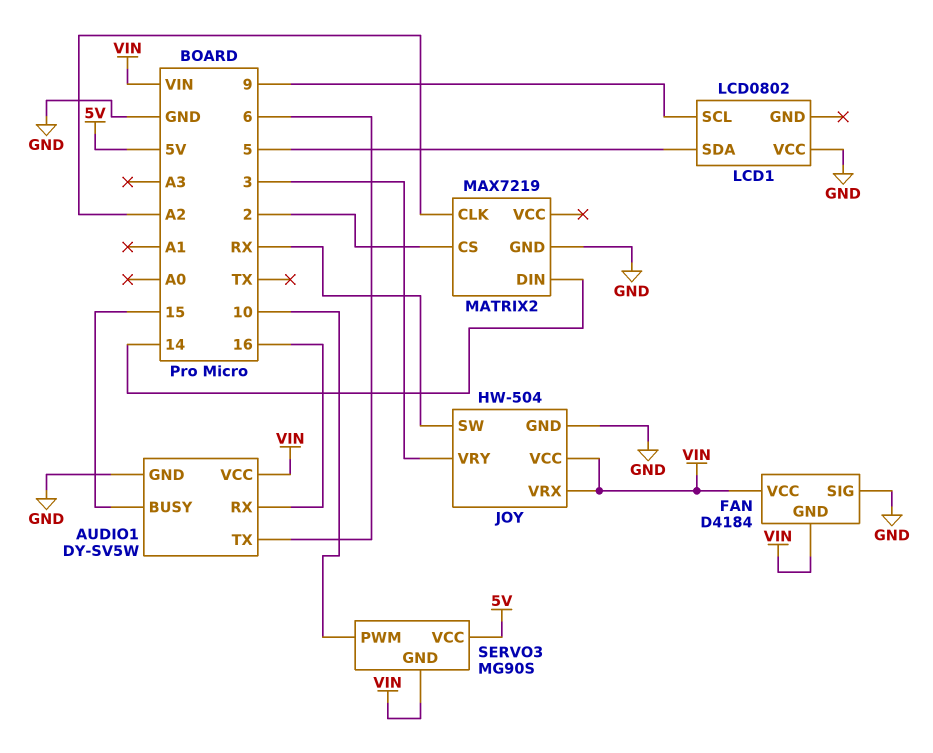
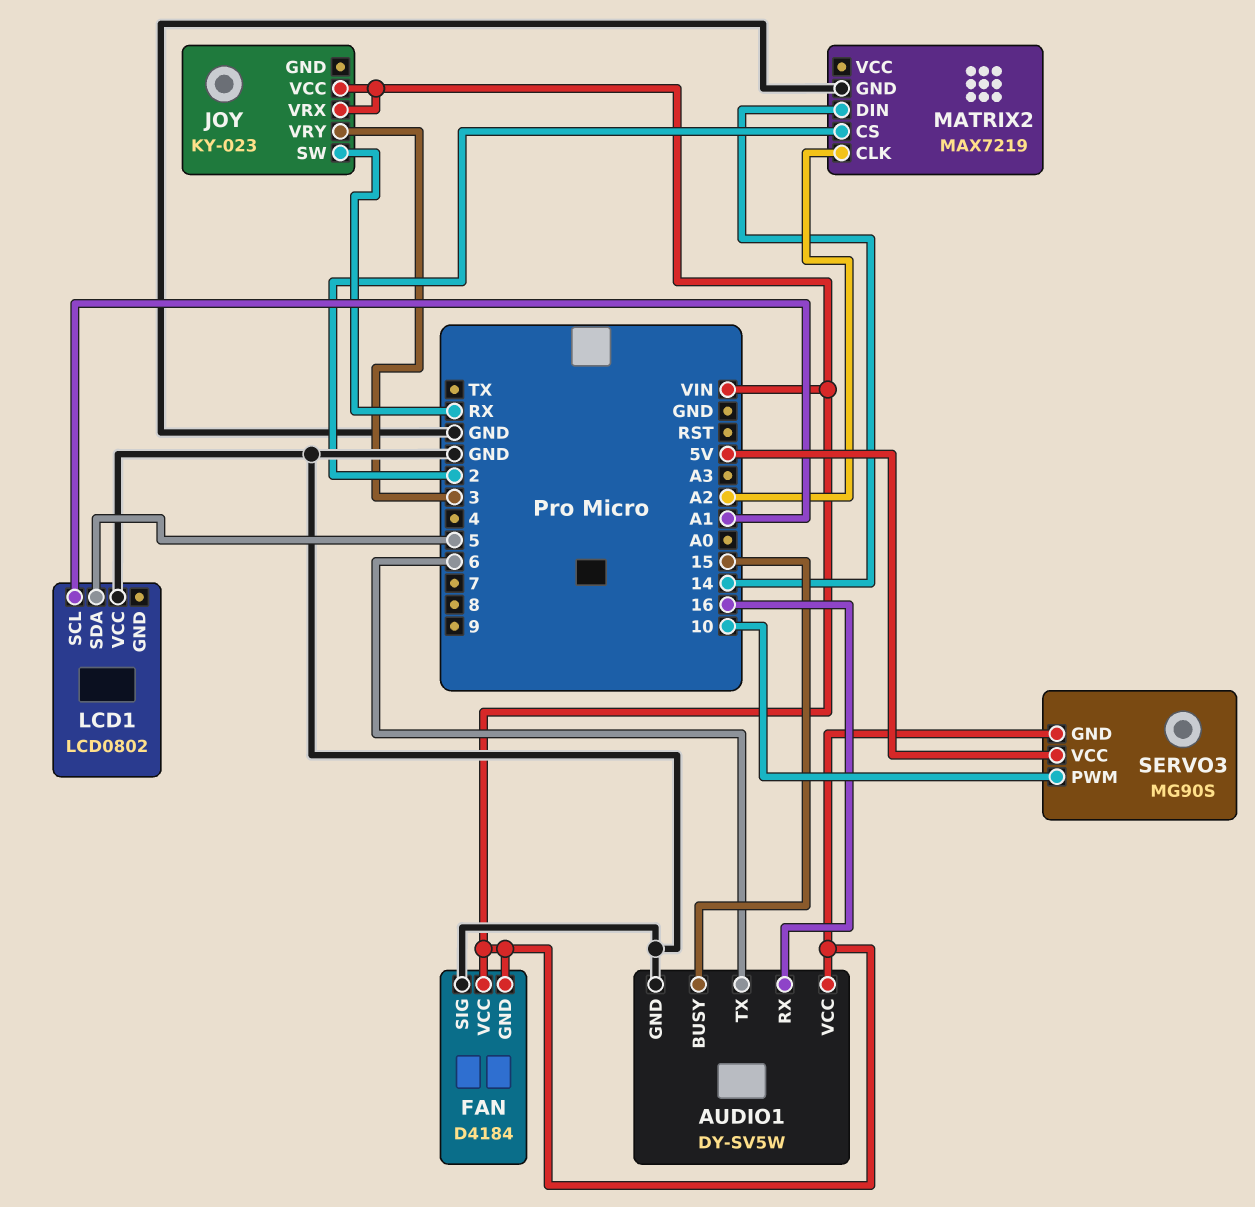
JOY: HW-504 -> KY-023
JOY pin GND: GND -> none
LCD1 pin SCL: 9 -> A1

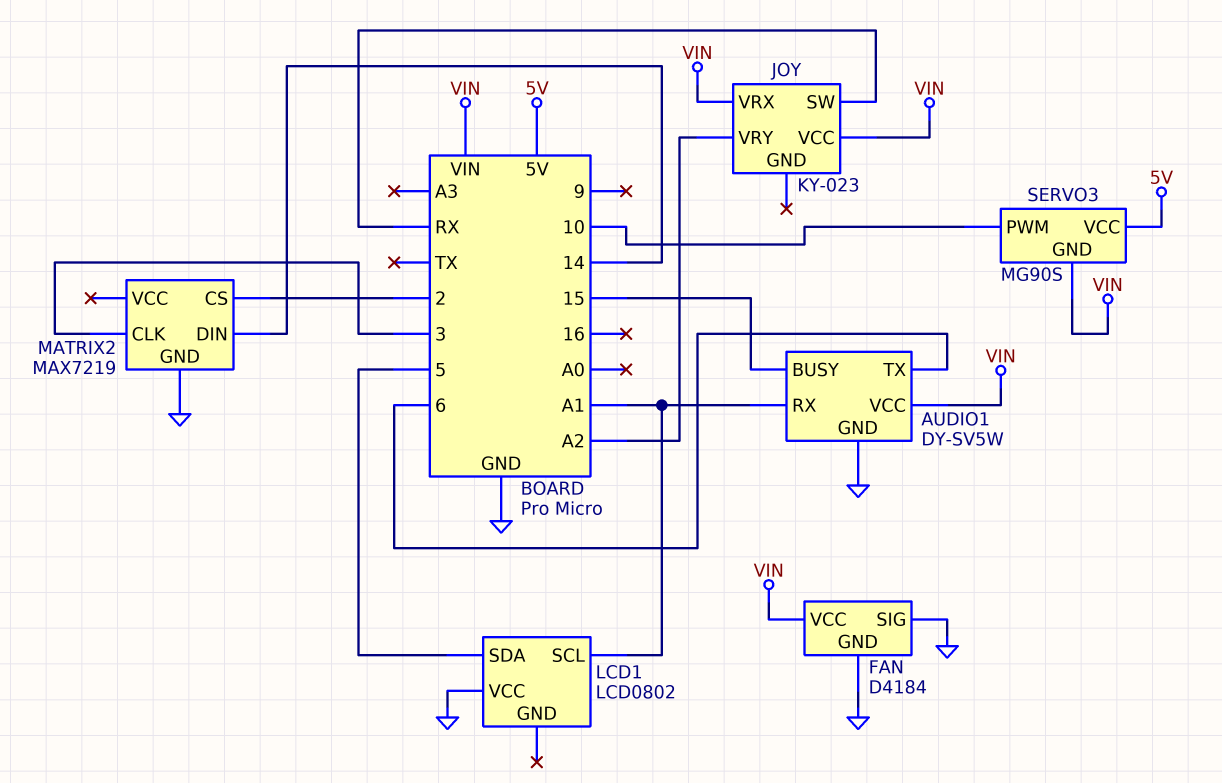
AUDIO1 pin RX: 16 -> A1
FAN pin GND: VIN -> GND
JOY pin VRY: 3 -> A2
MATRIX2 pin CLK: A2 -> 3

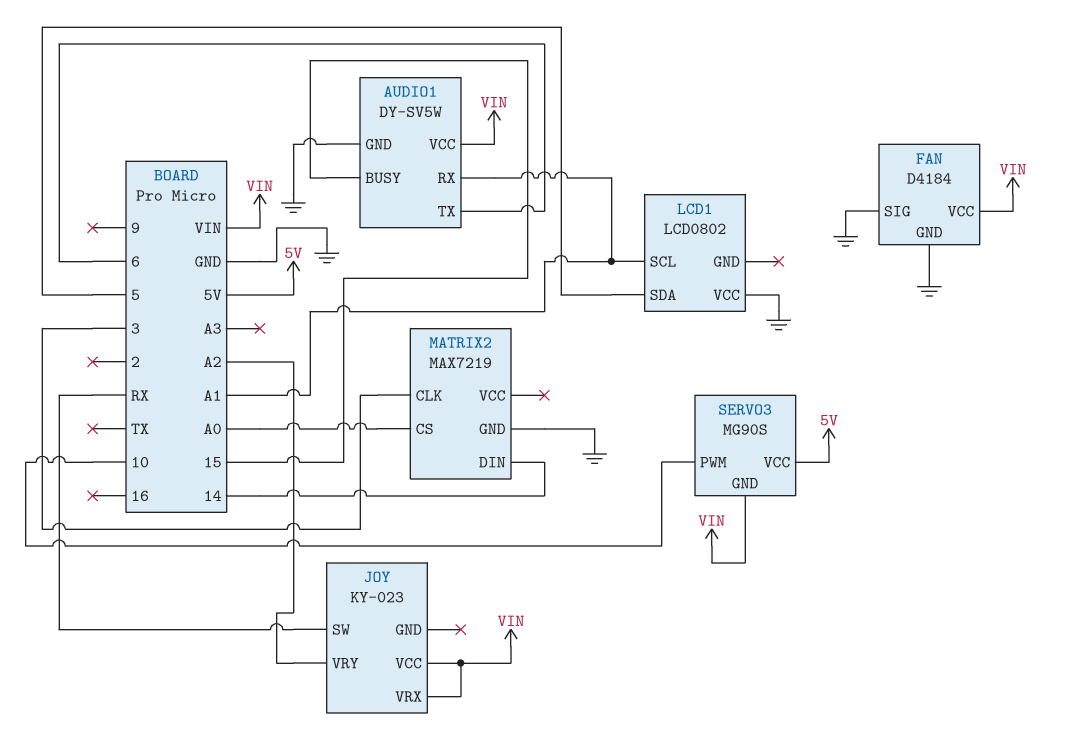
MATRIX2 pin CS: 2 -> A0

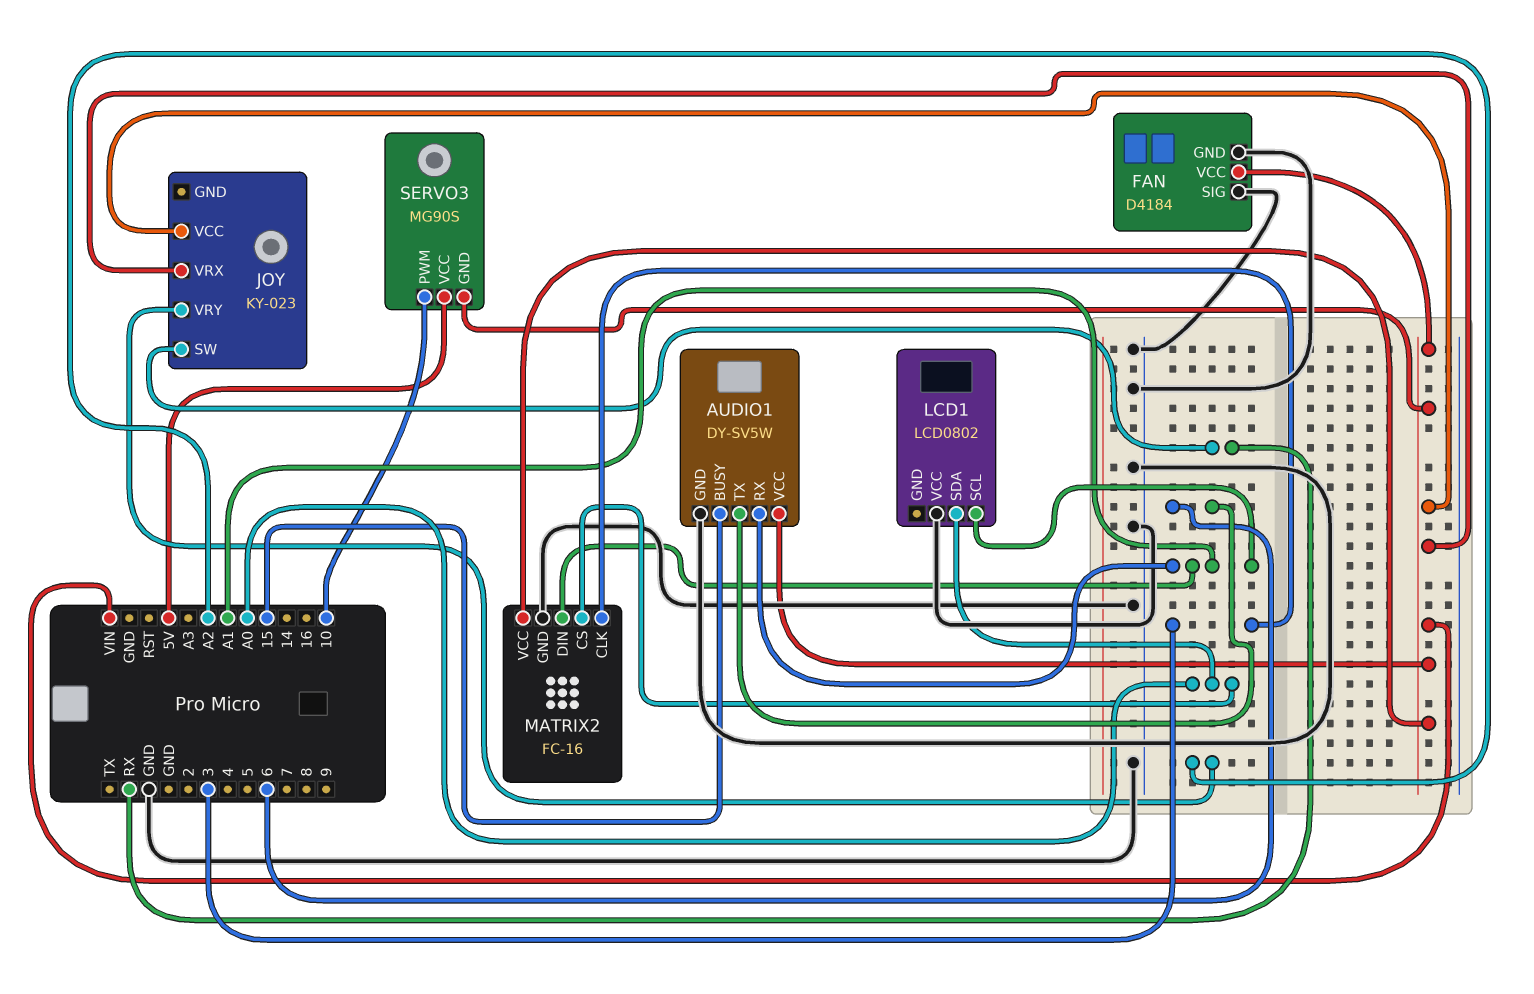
LCD1 pin SDA: 5 -> A0
MATRIX2: MAX7219 -> FC-16
MATRIX2 pin DIN: 14 -> A1
MATRIX2 pin VCC: none -> VIN

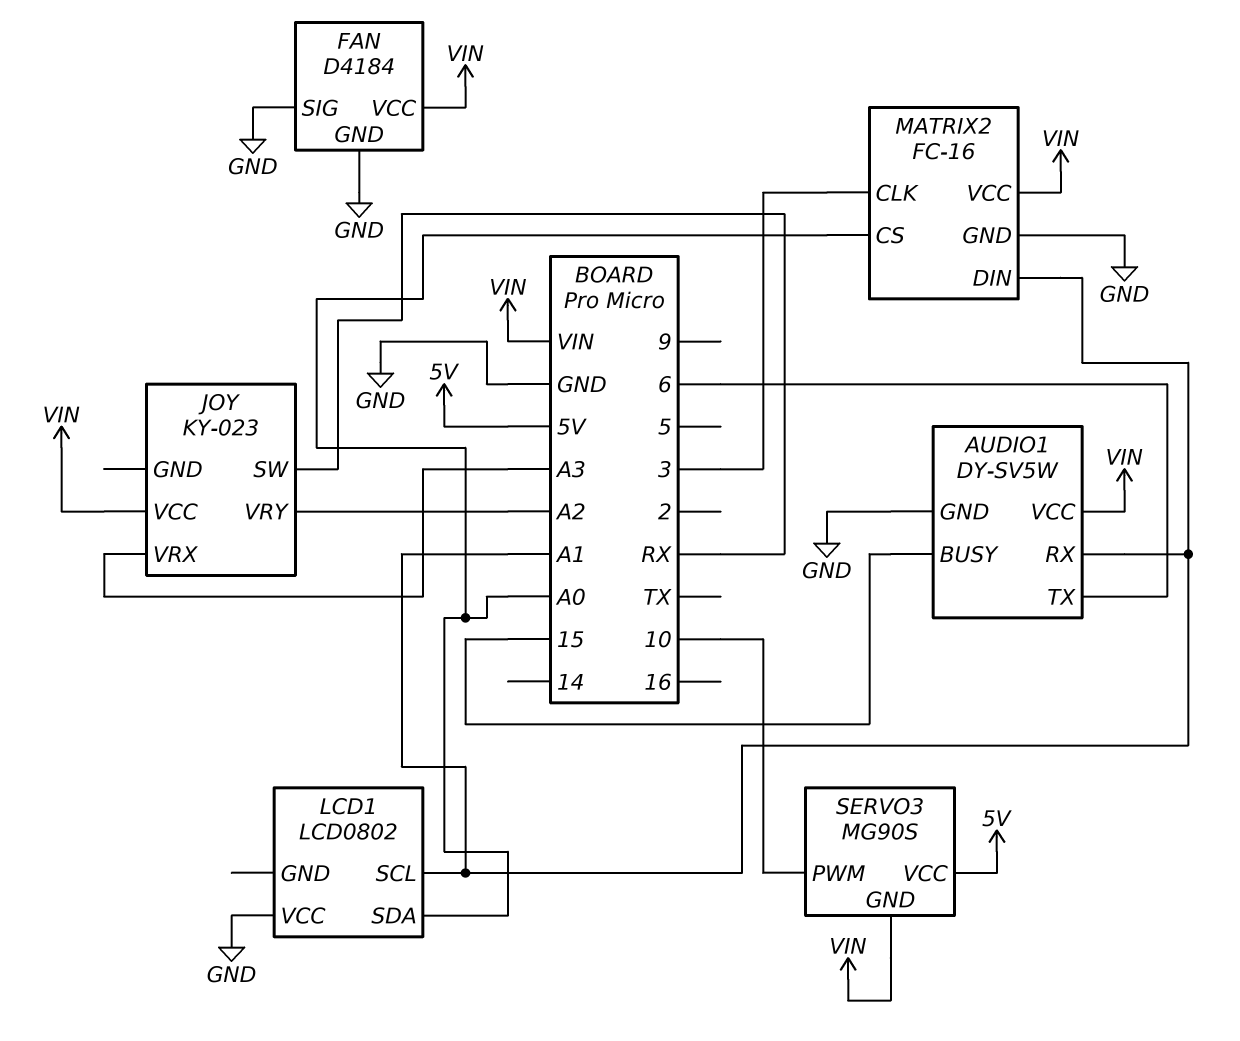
JOY pin VRX: VIN -> A3

